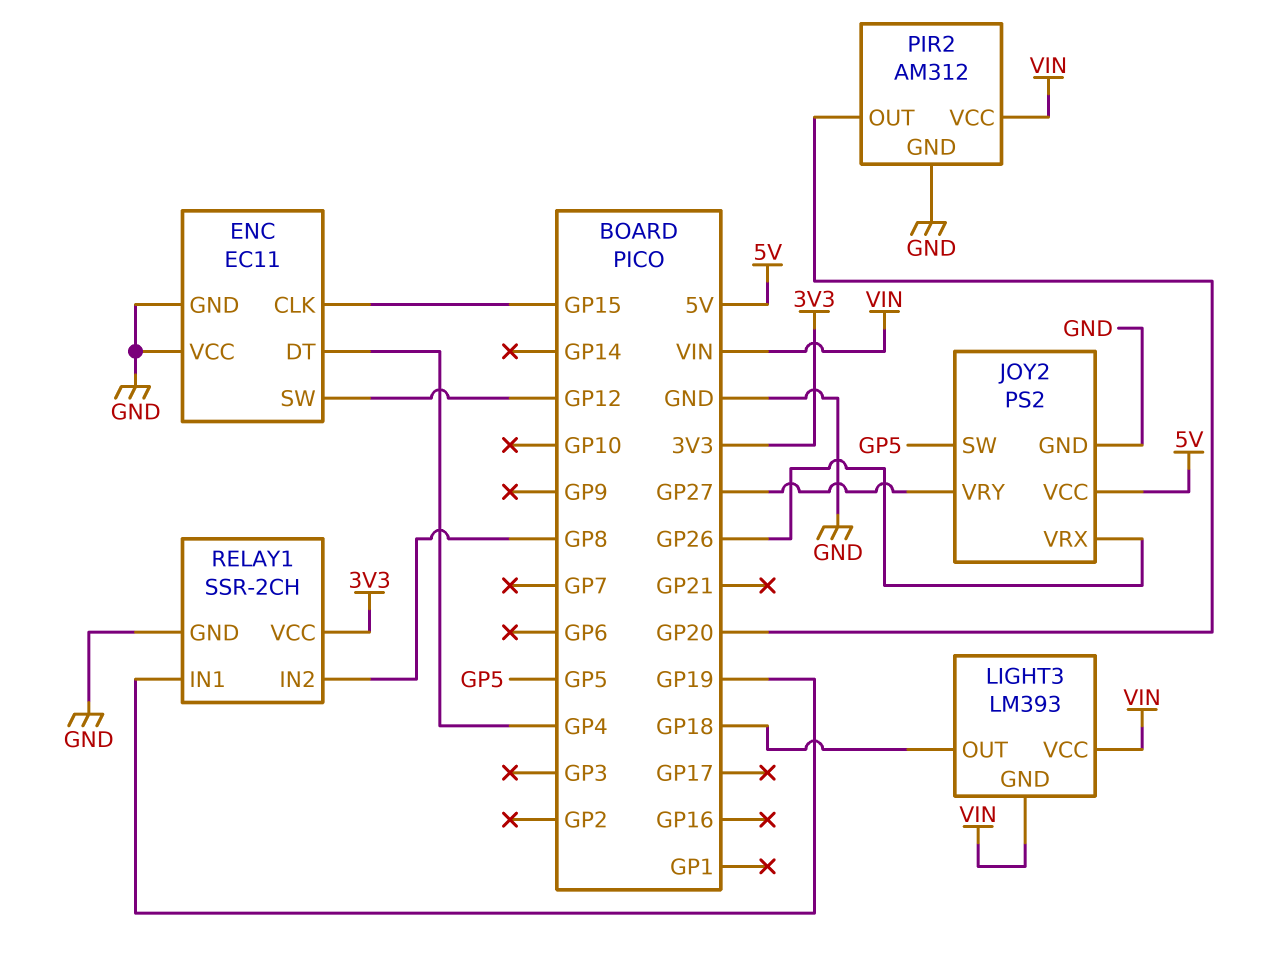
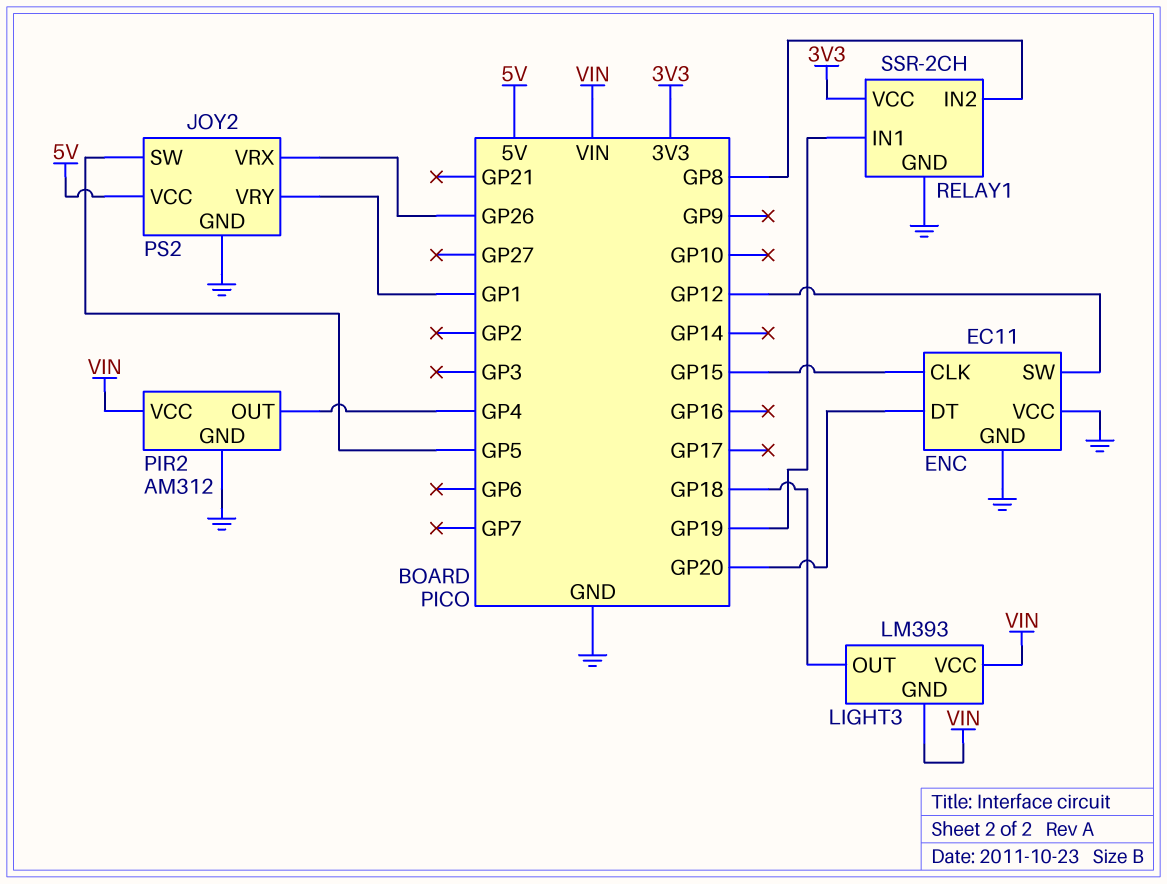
ENC pin DT: GP4 -> GP20
JOY2 pin VRY: GP27 -> GP1
PIR2 pin OUT: GP20 -> GP4

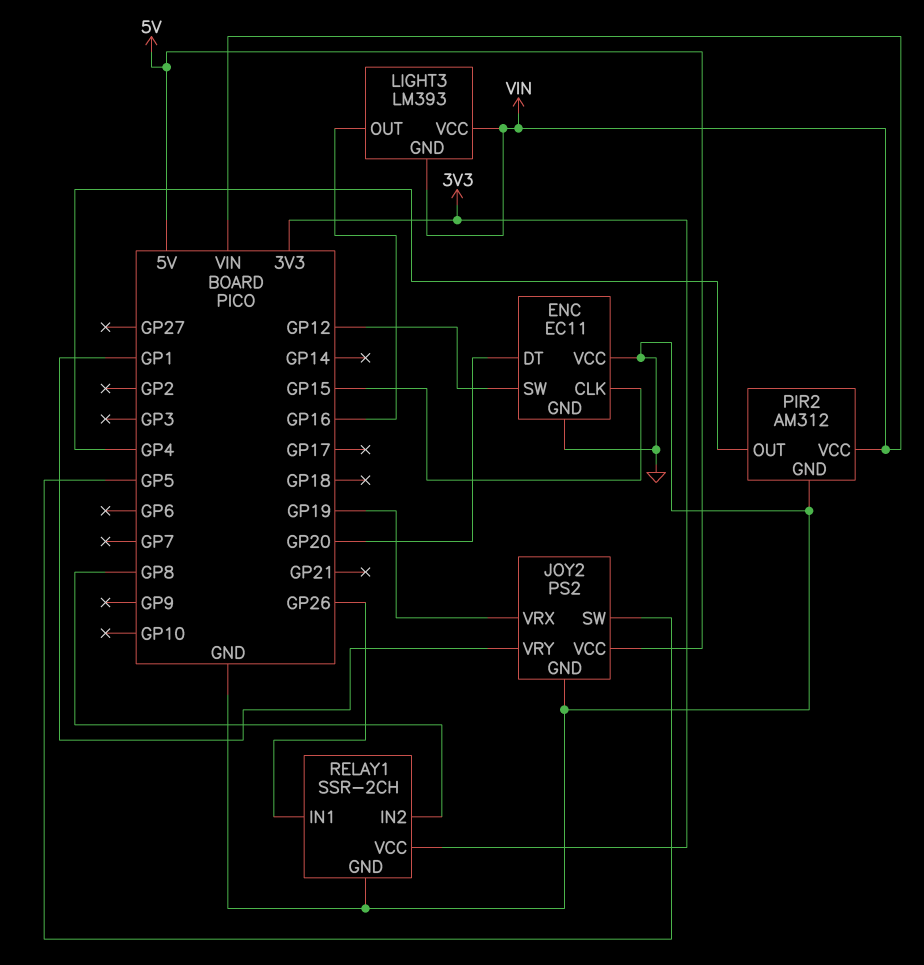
JOY2 pin VRX: GP26 -> GP19
LIGHT3 pin OUT: GP18 -> GP16
RELAY1 pin IN1: GP19 -> GP26

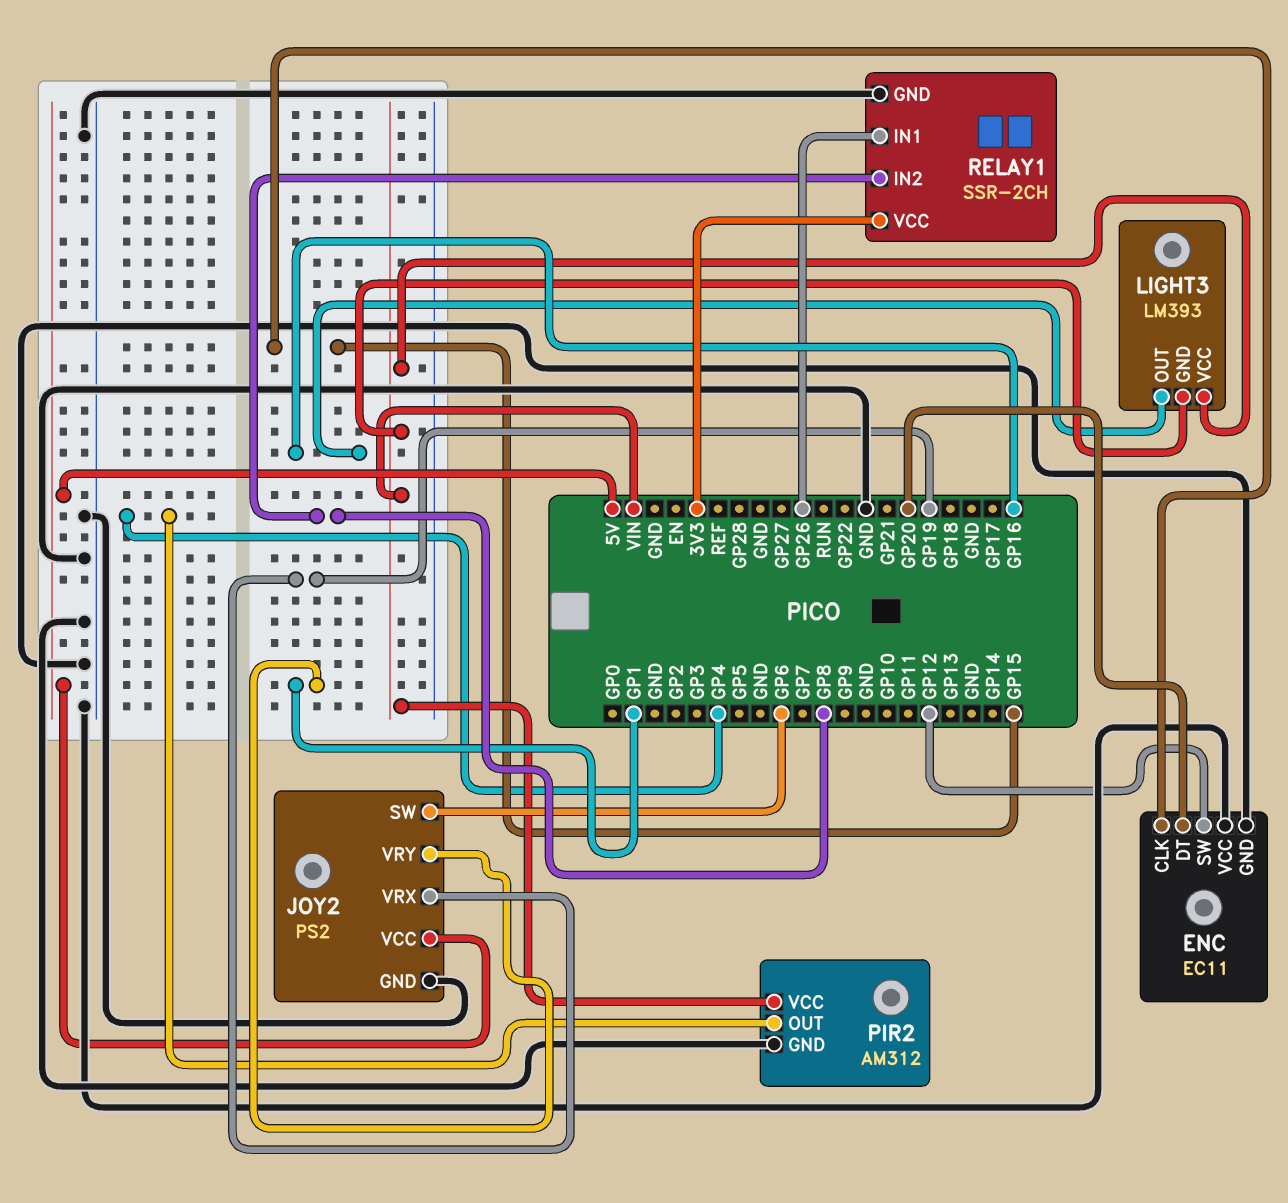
JOY2 pin SW: GP5 -> GP6

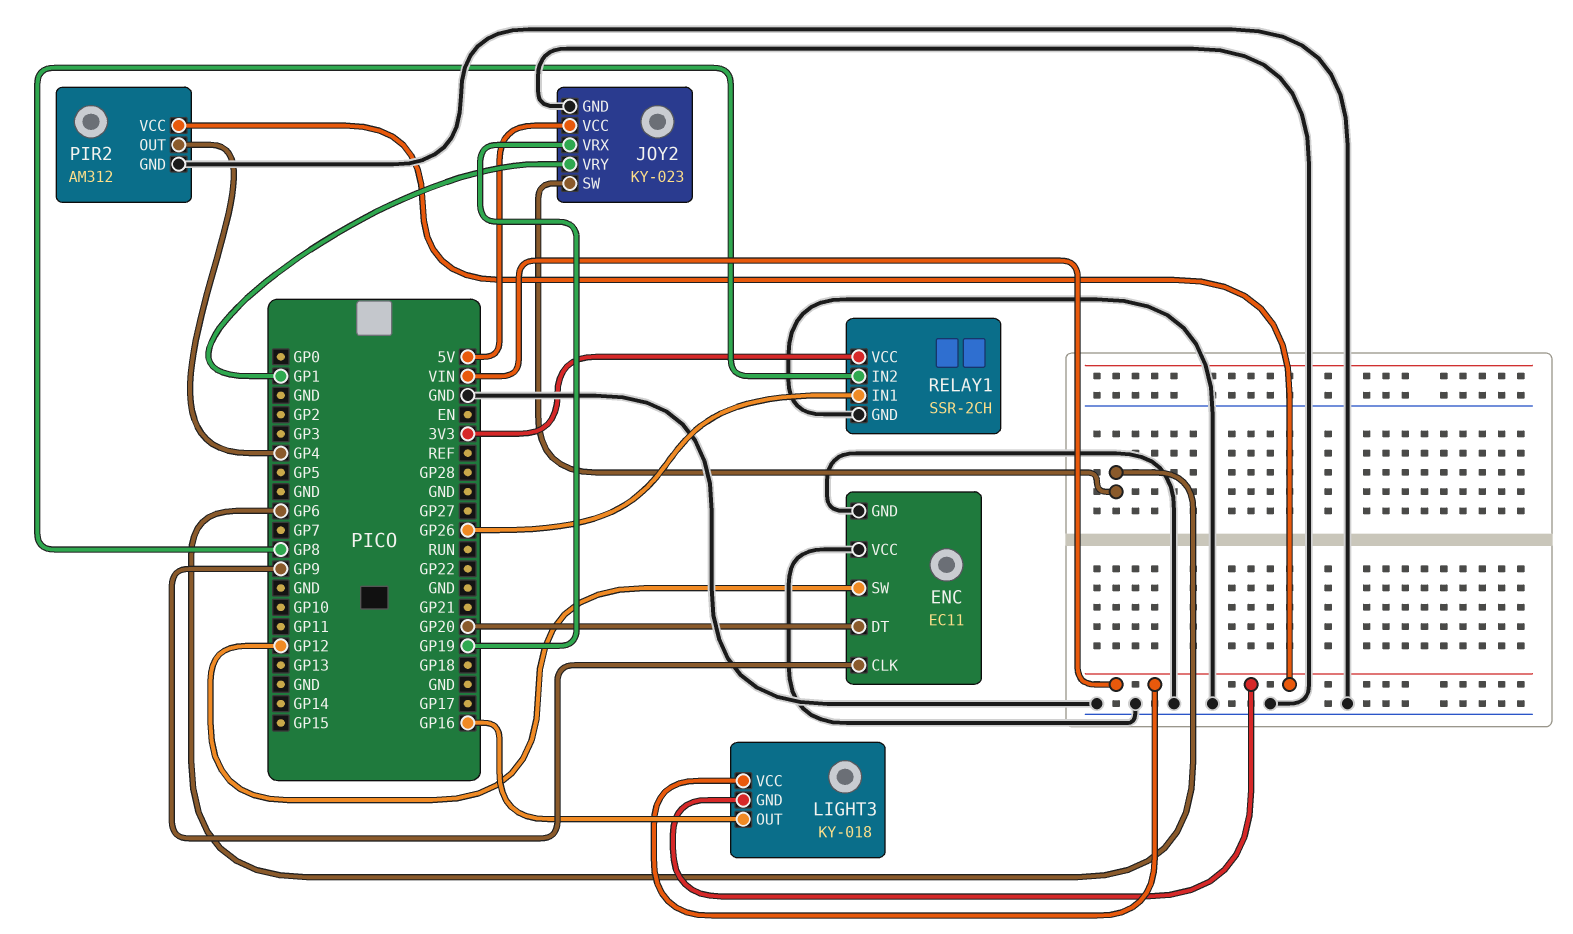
ENC pin CLK: GP15 -> GP9
JOY2: PS2 -> KY-023
LIGHT3: LM393 -> KY-018

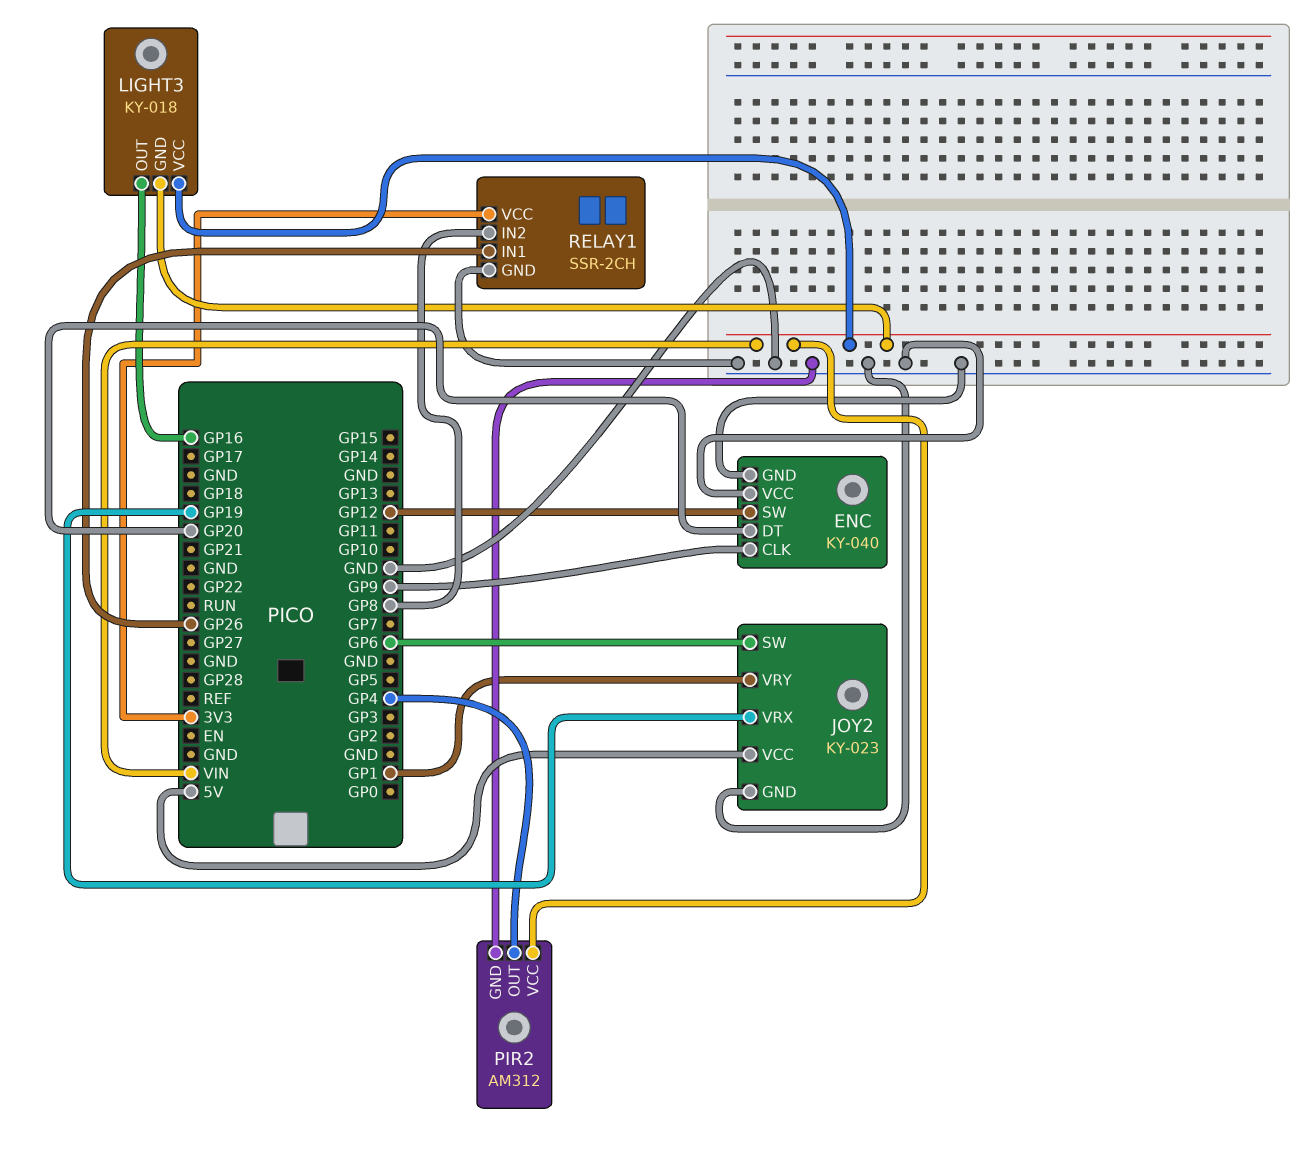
ENC: EC11 -> KY-040

